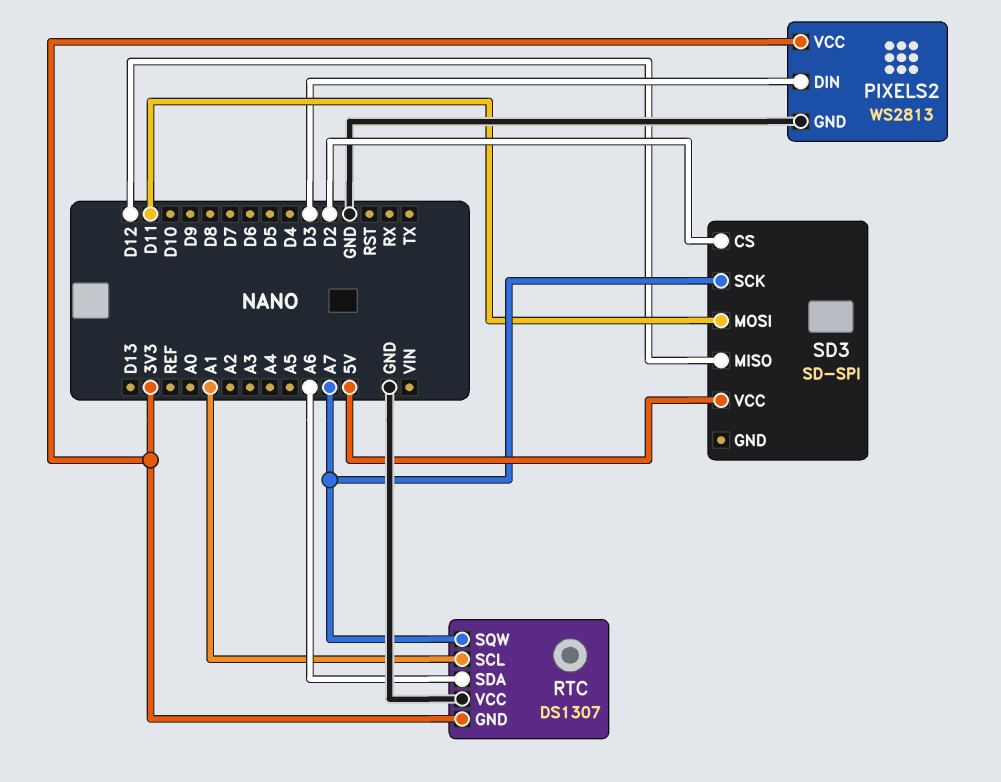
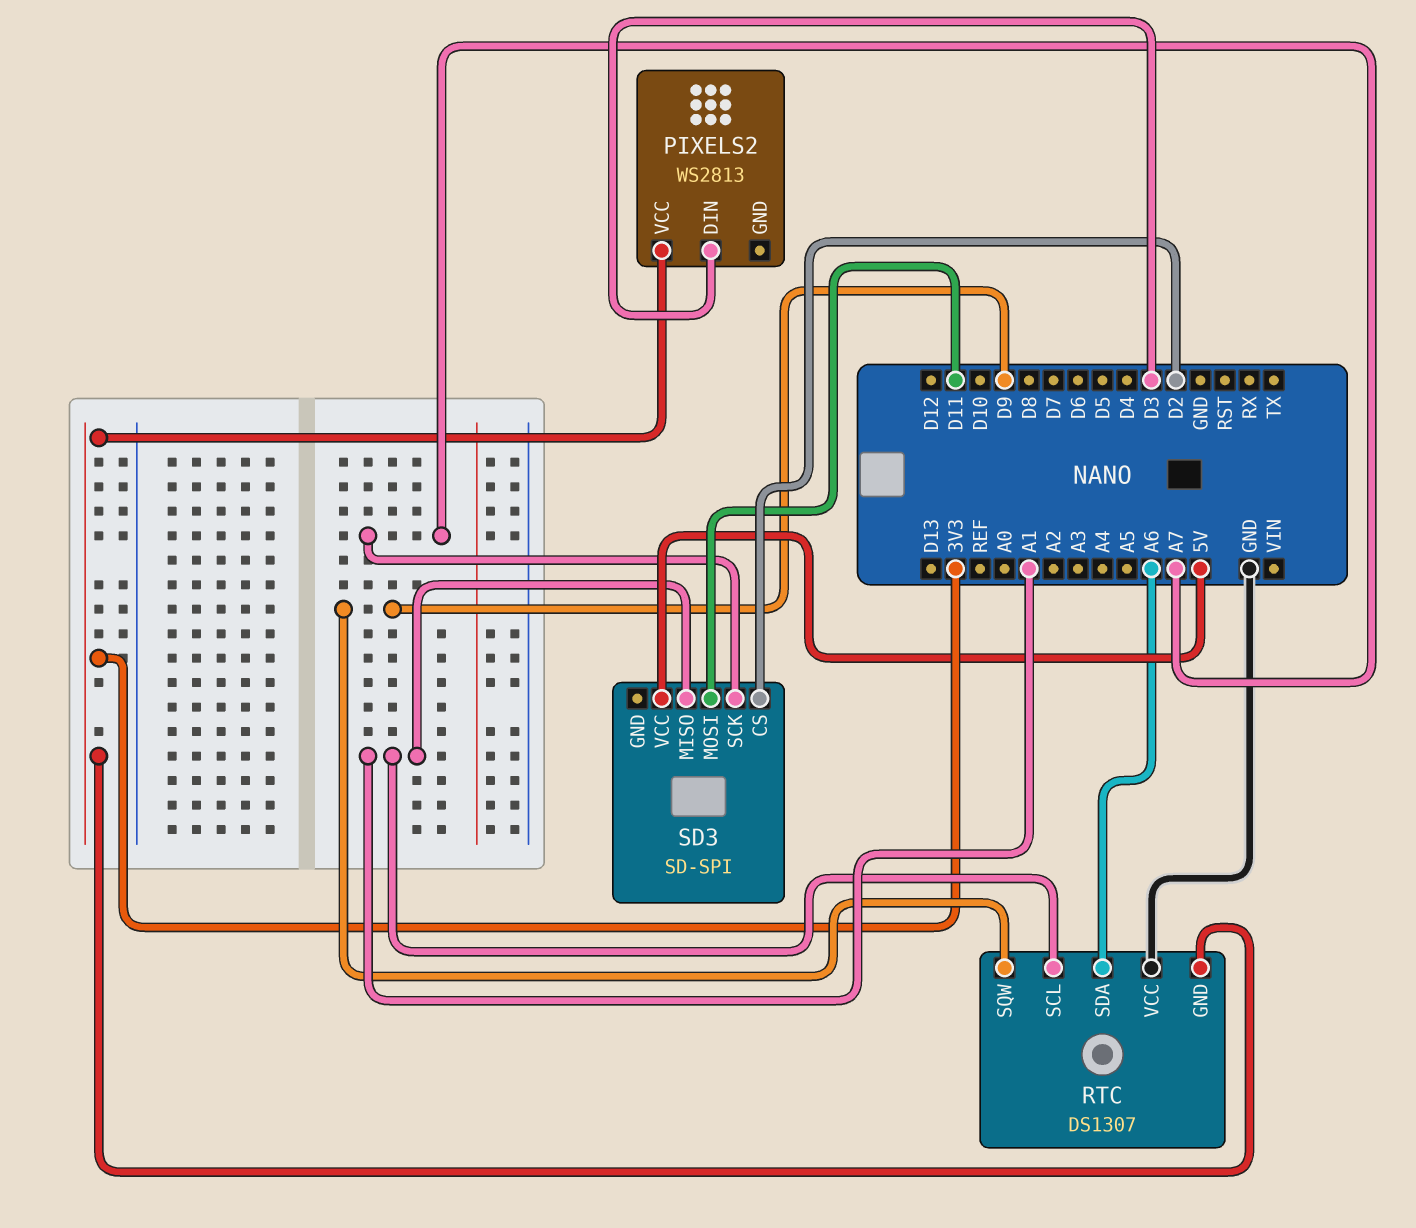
PIXELS2 pin GND: GND -> none
RTC pin SQW: A7 -> D9
SD3 pin MISO: D12 -> A1

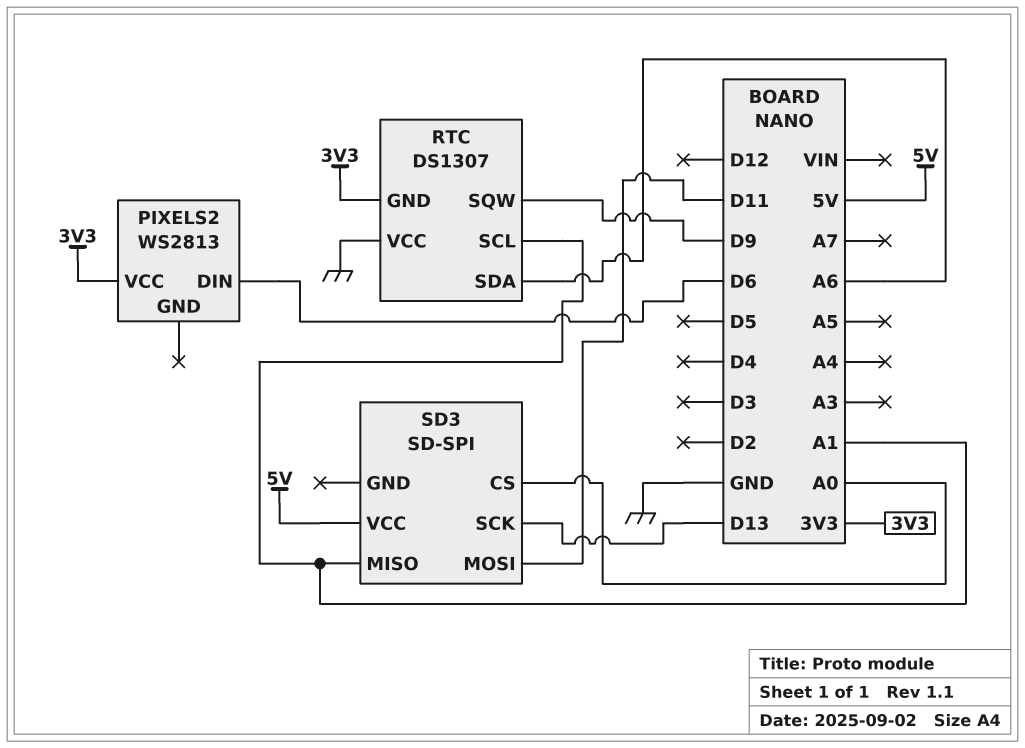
PIXELS2 pin DIN: D3 -> D6
SD3 pin CS: D2 -> A0
SD3 pin SCK: A7 -> D13

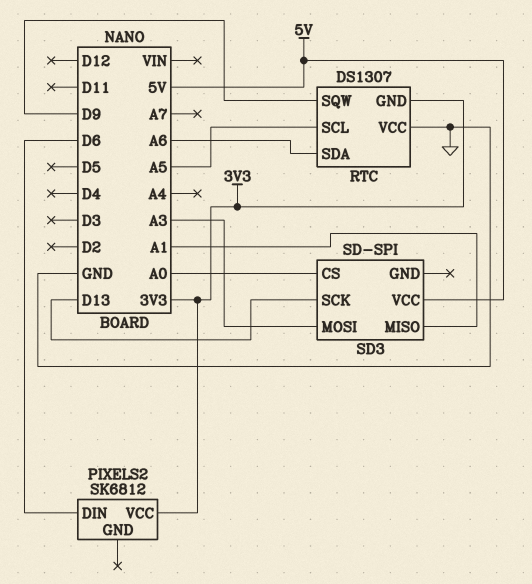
PIXELS2: WS2813 -> SK6812
RTC pin SCL: A1 -> A5
SD3 pin MOSI: D11 -> A3

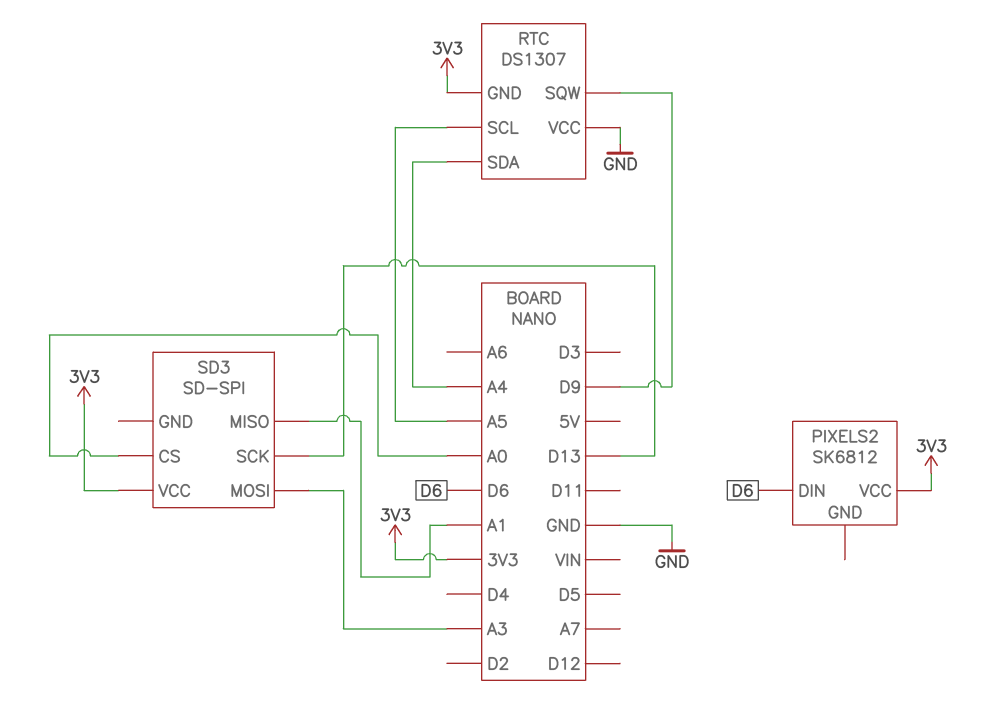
RTC pin SDA: A6 -> A4
SD3 pin VCC: 5V -> 3V3

